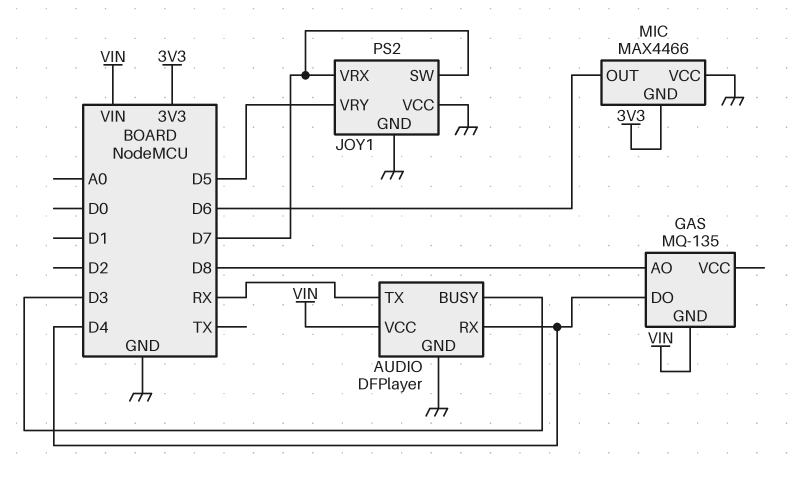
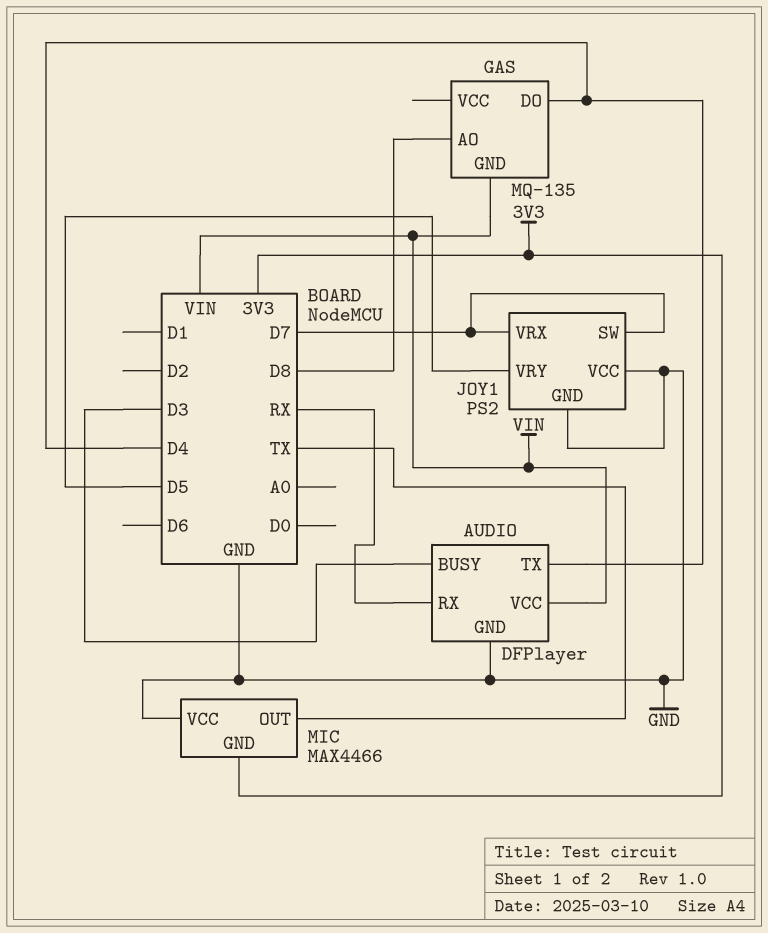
AUDIO pin RX: D4 -> RX
AUDIO pin TX: RX -> D4
MIC pin OUT: D6 -> TX

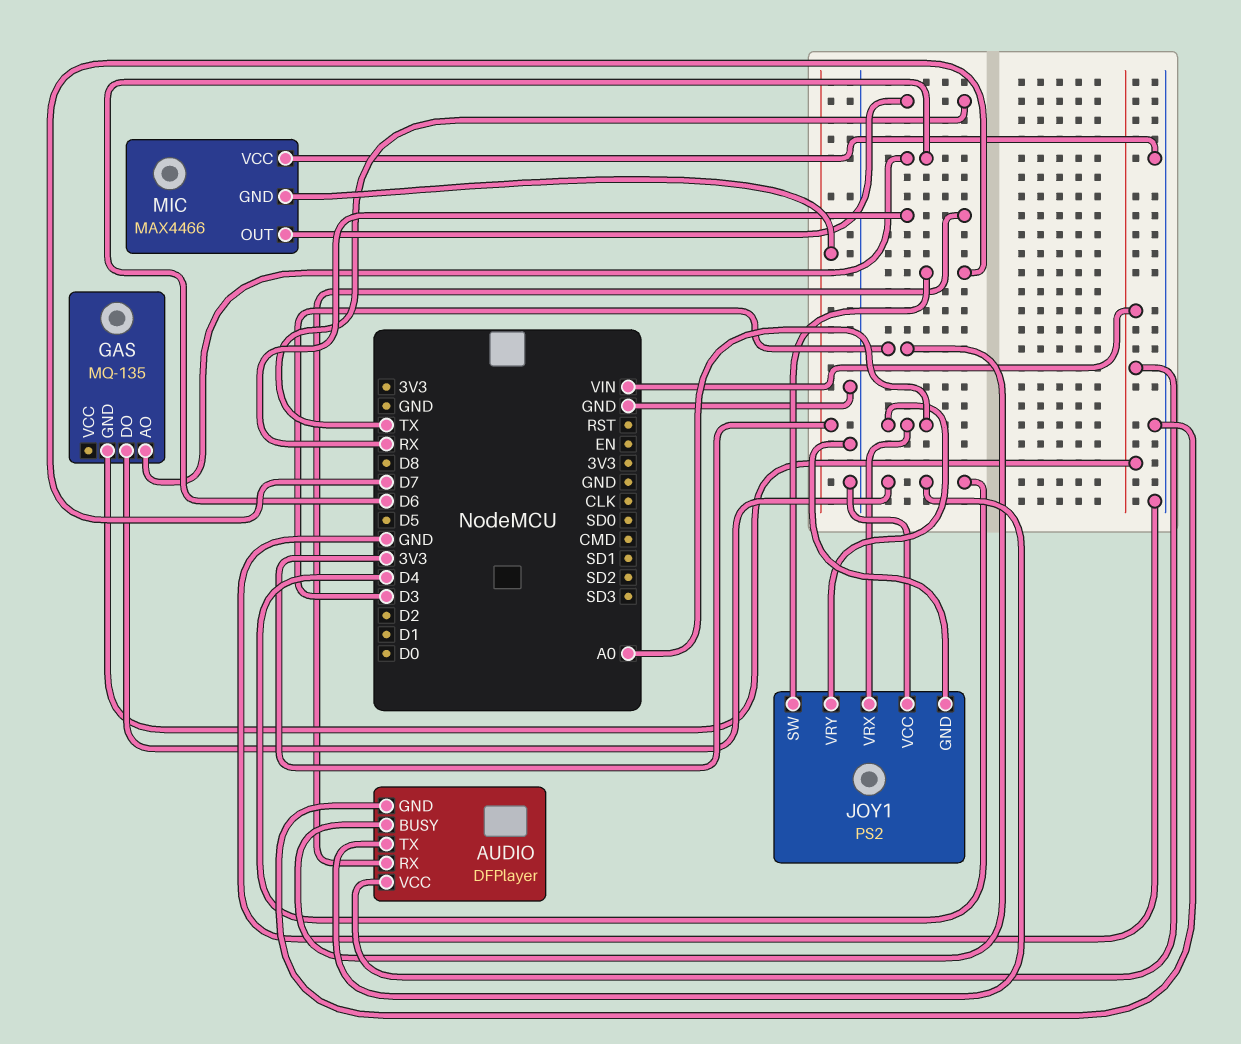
GAS pin AO: D8 -> D6
JOY1 pin VRX: D7 -> A0
JOY1 pin VRY: D5 -> A0

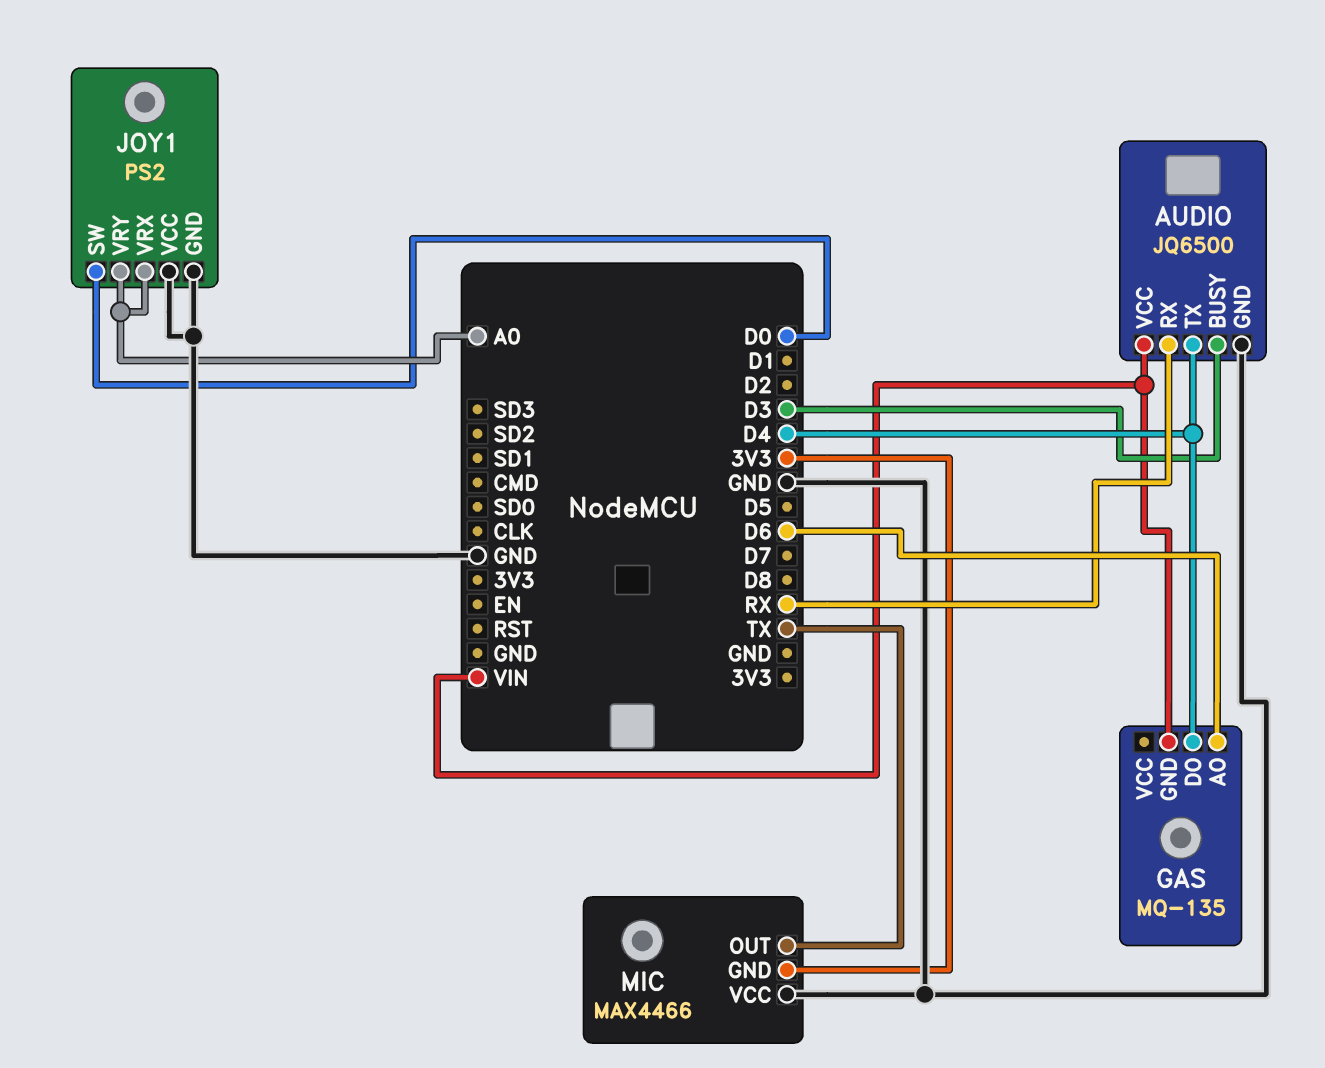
AUDIO: DFPlayer -> JQ6500
JOY1 pin SW: D7 -> D0

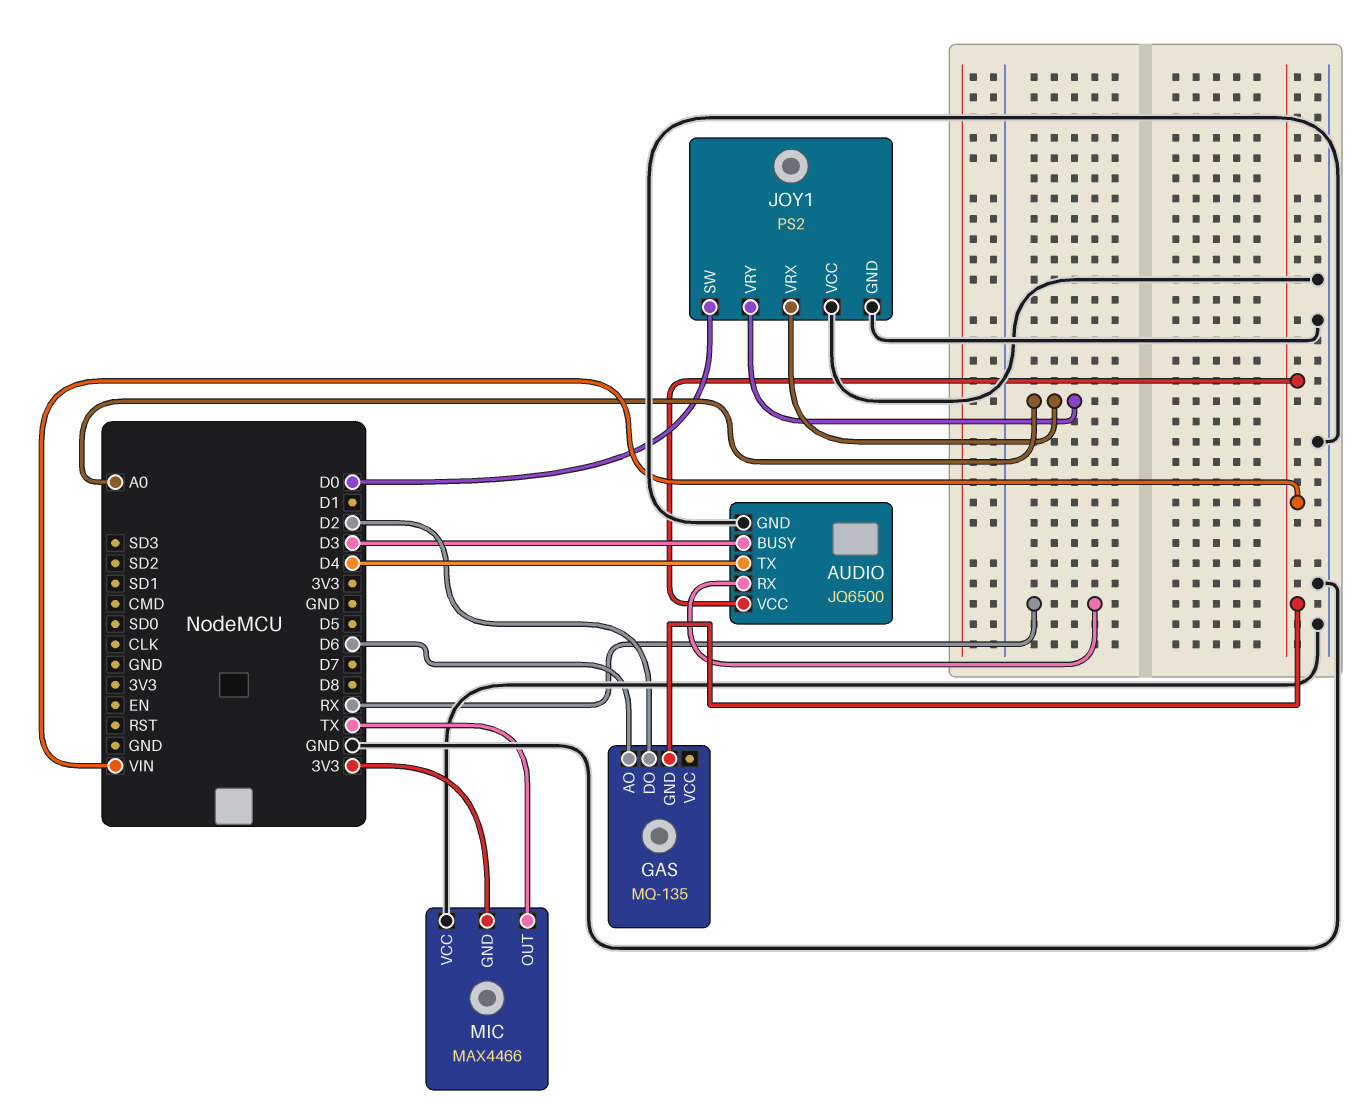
GAS pin DO: D4 -> D2

